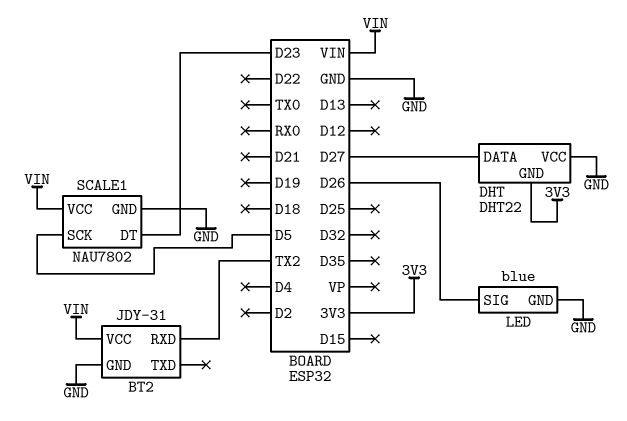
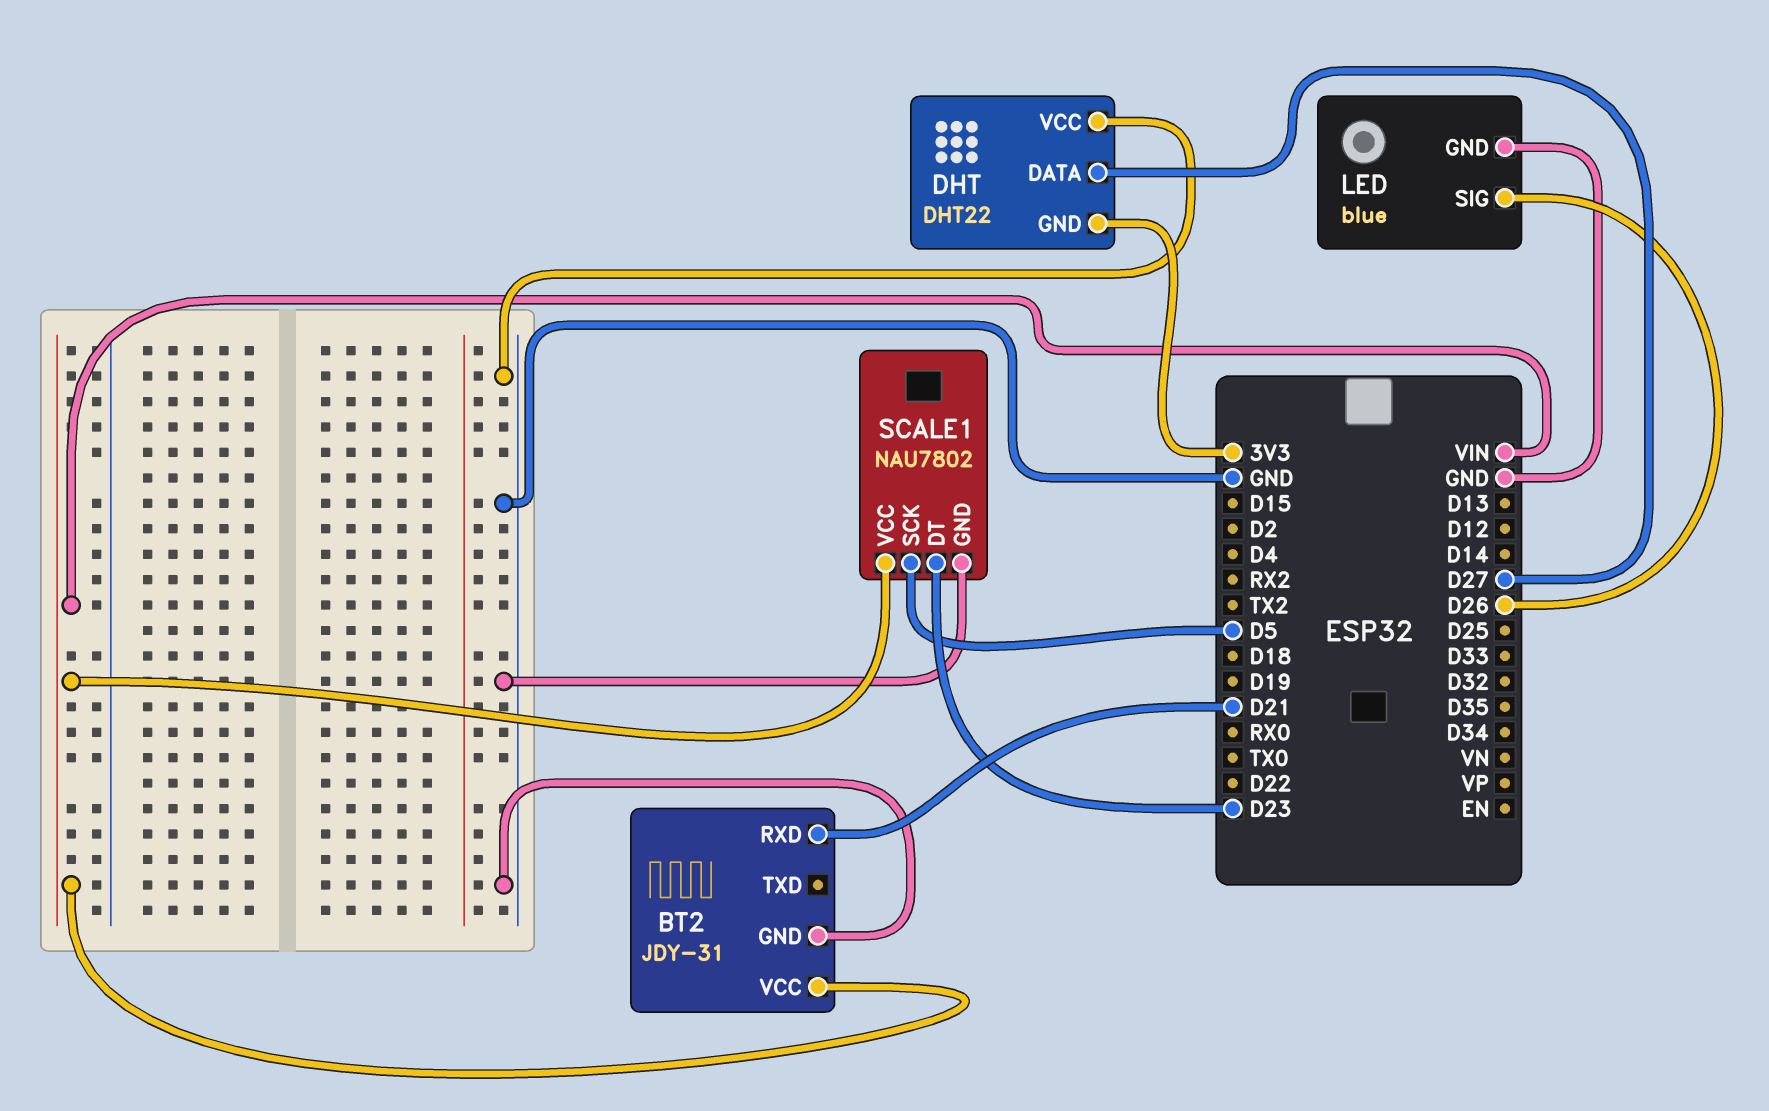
BT2 pin RXD: TX2 -> D21

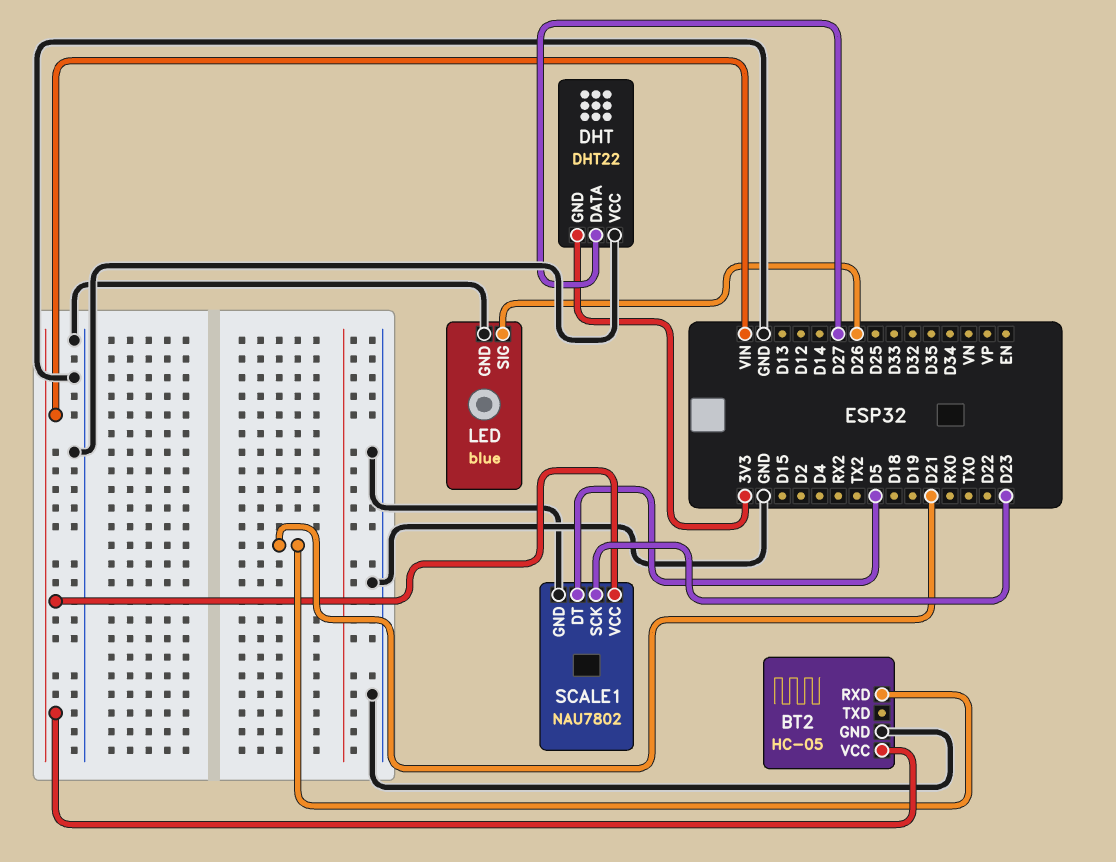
BT2: JDY-31 -> HC-05
SCALE1 pin DT: D23 -> D5
SCALE1 pin SCK: D5 -> D23

